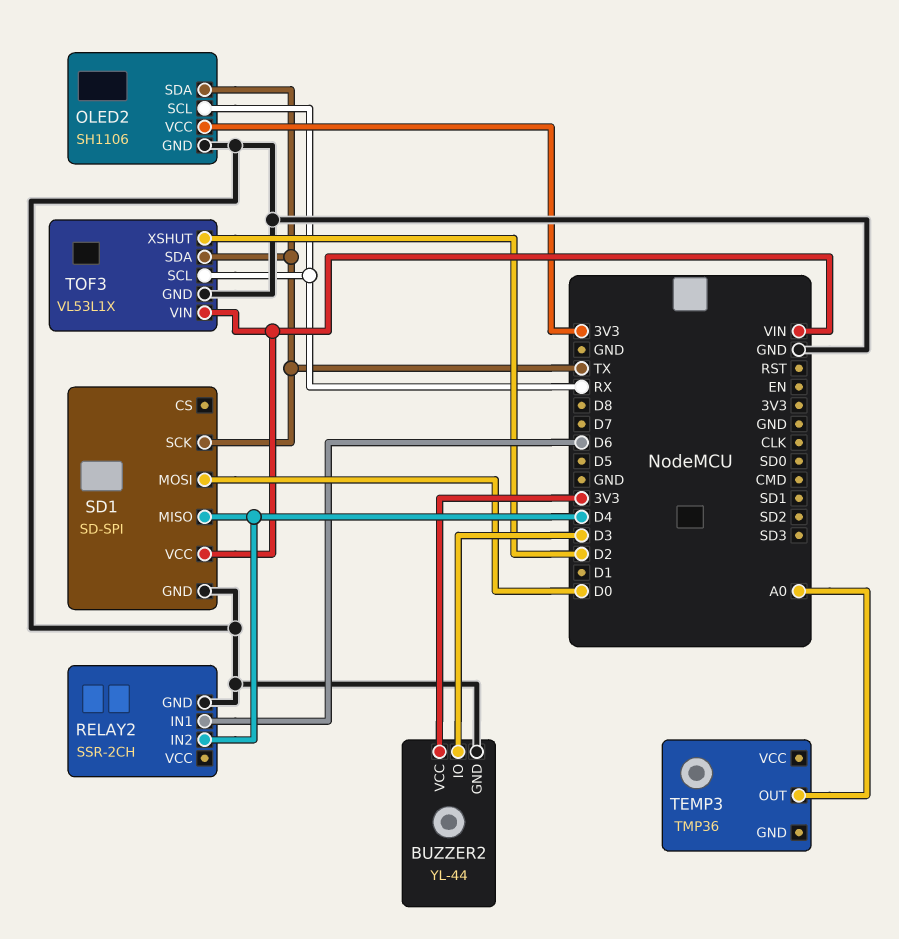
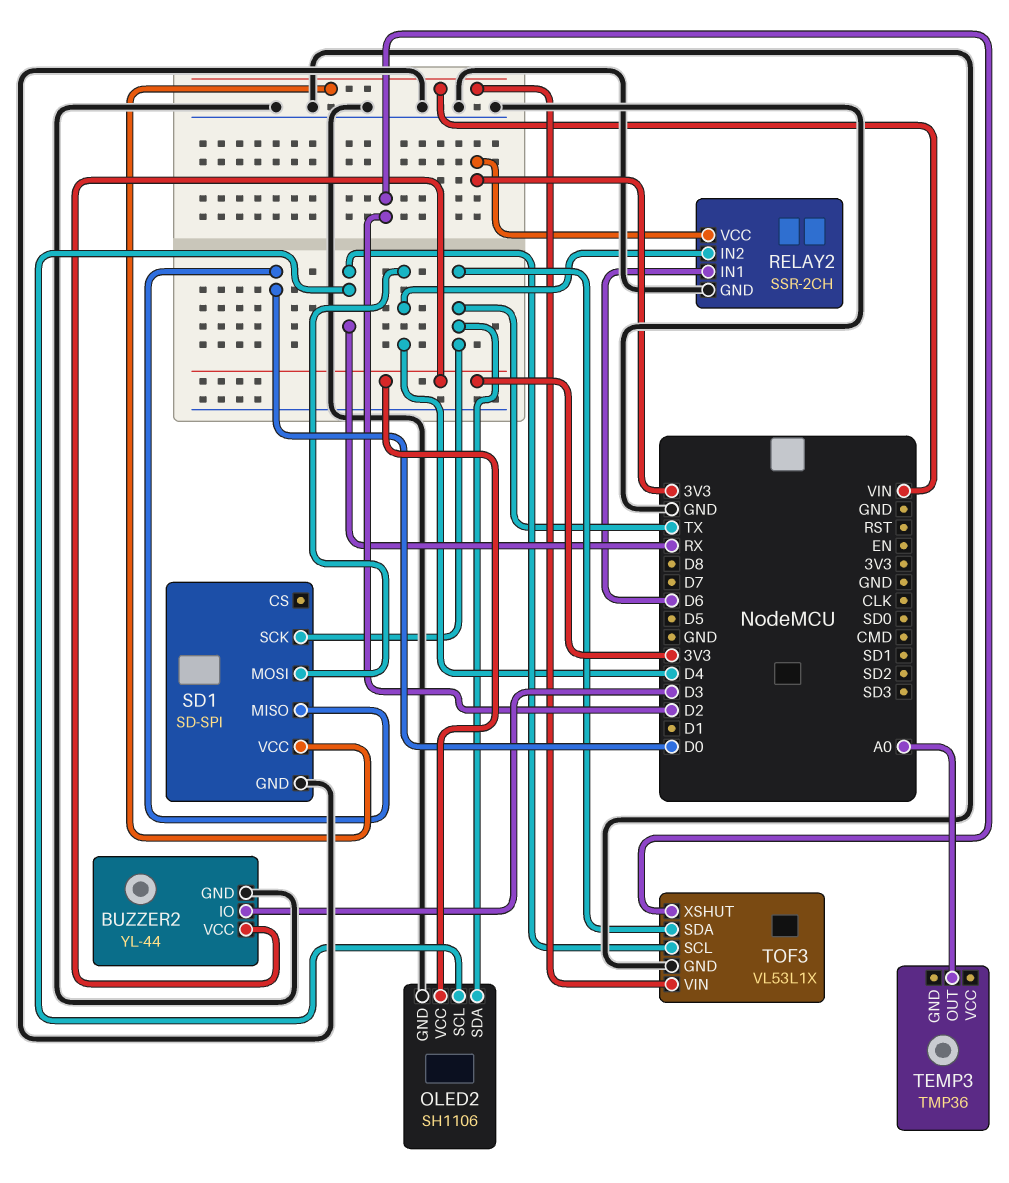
RELAY2 pin VCC: none -> 3V3
SD1 pin MISO: D4 -> D0
SD1 pin MOSI: D0 -> D4

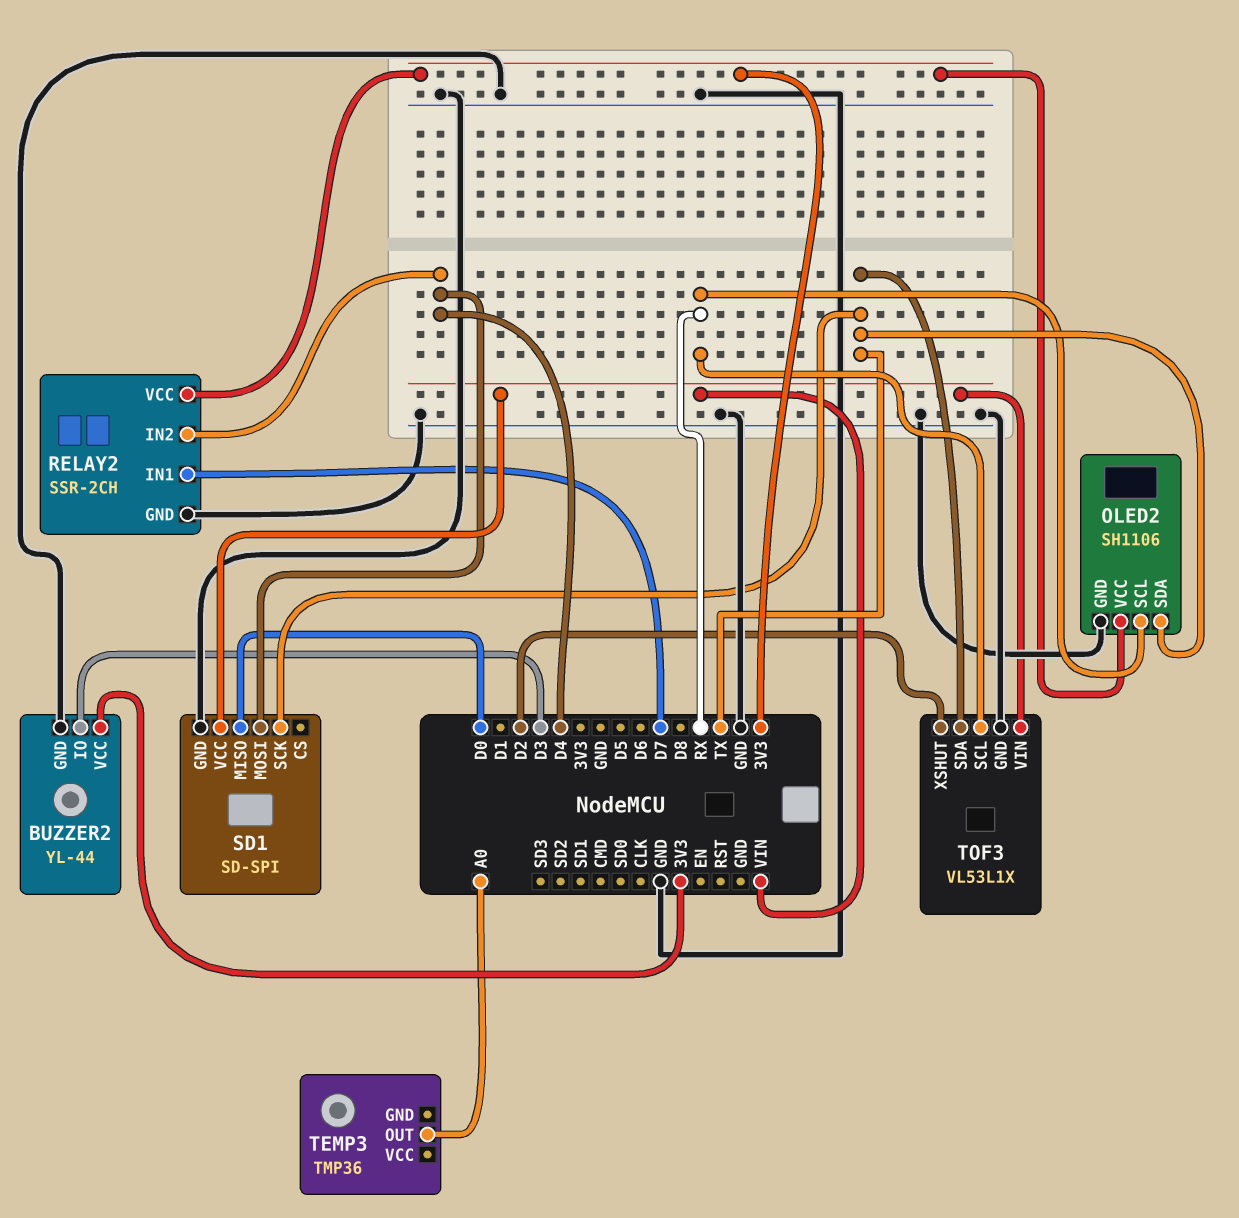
RELAY2 pin IN1: D6 -> D7

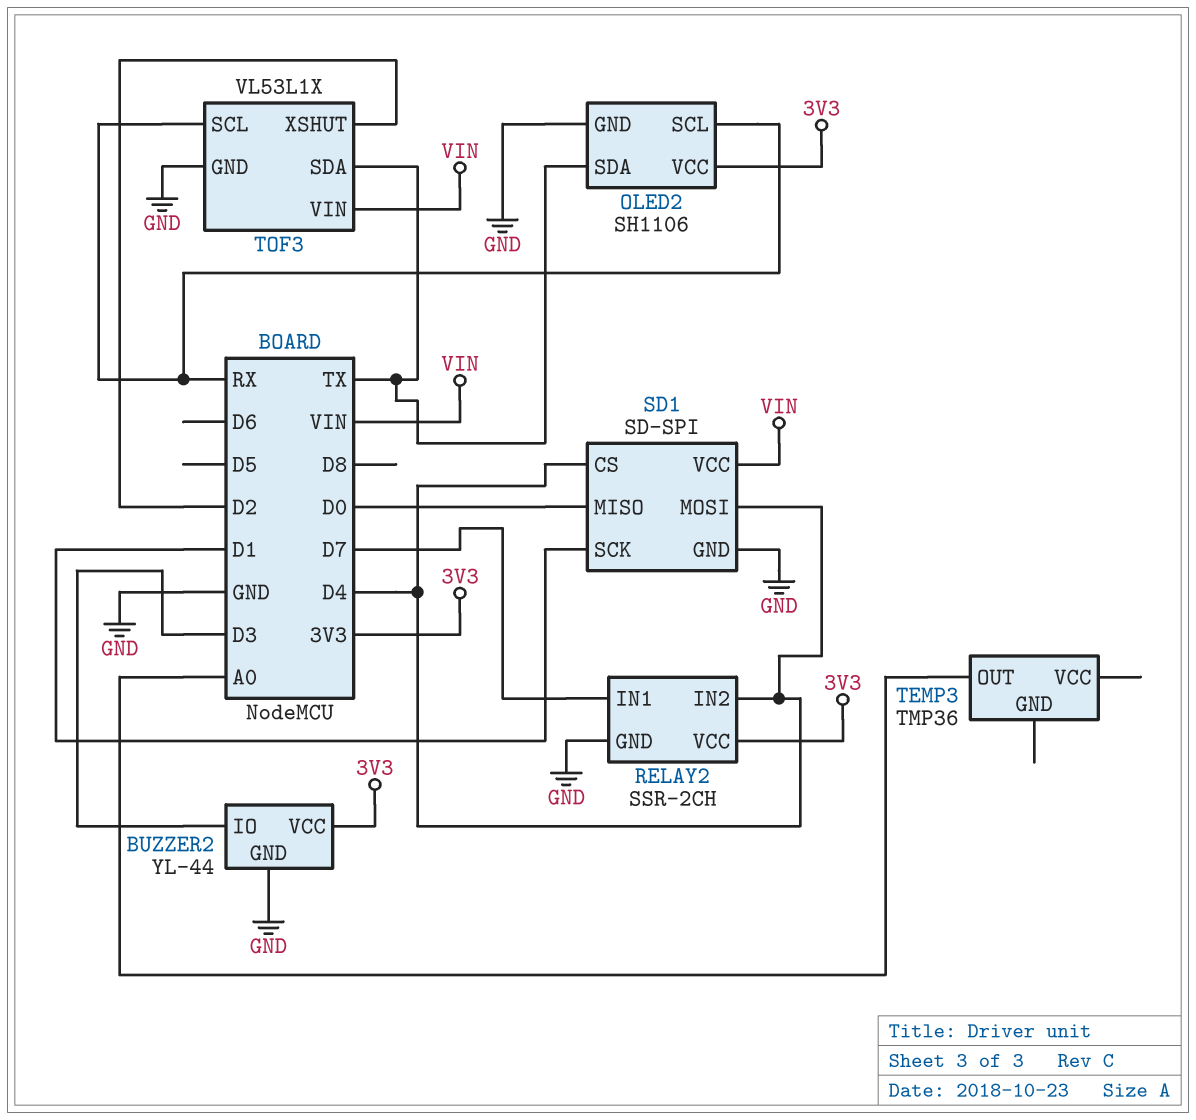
SD1 pin CS: none -> D4
SD1 pin SCK: TX -> D1

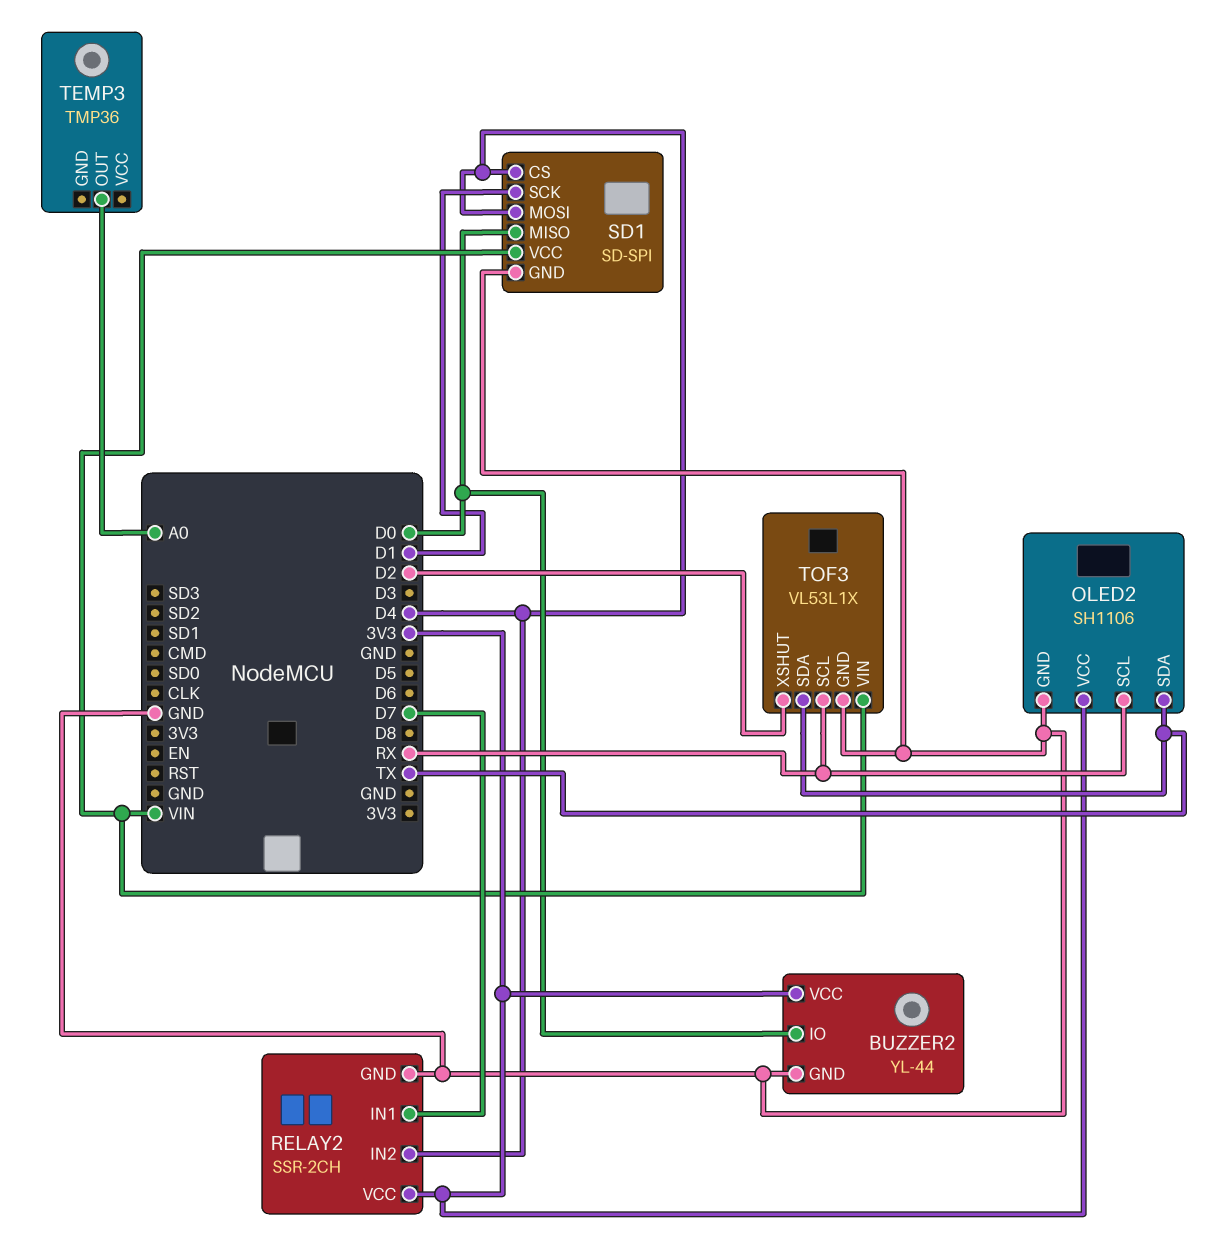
BUZZER2 pin IO: D3 -> D0

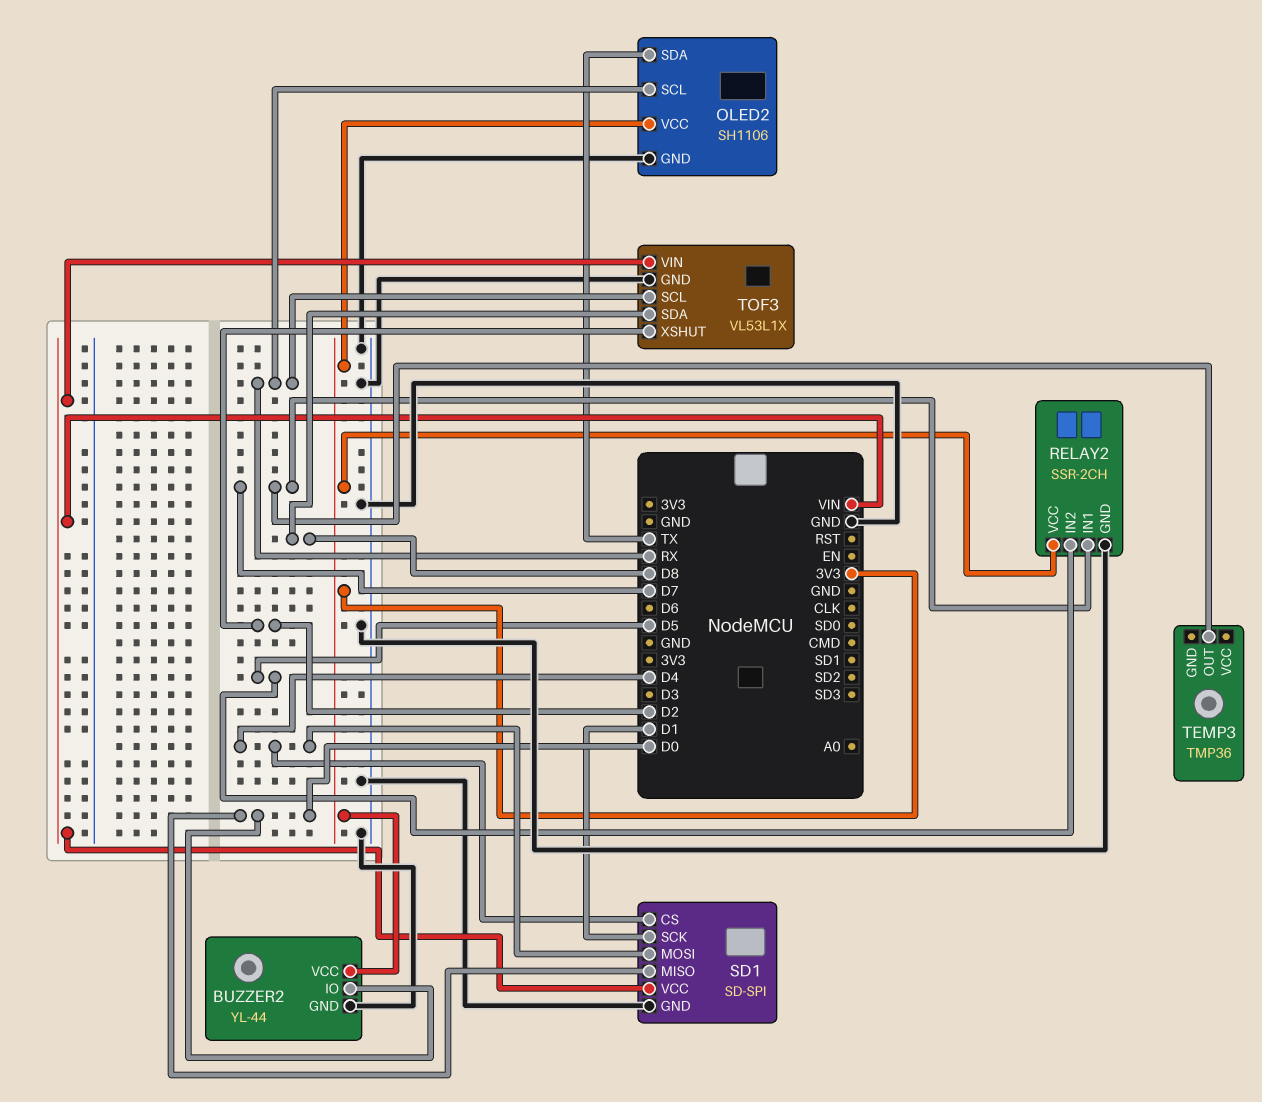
RELAY2 pin IN2: D4 -> D5
TEMP3 pin OUT: A0 -> D7
TOF3 pin SDA: TX -> D8

